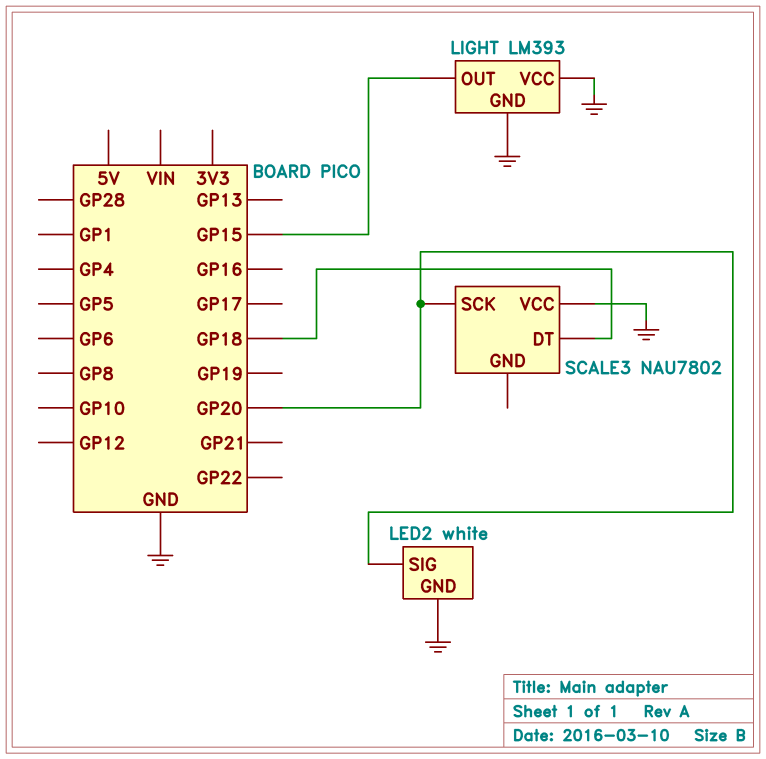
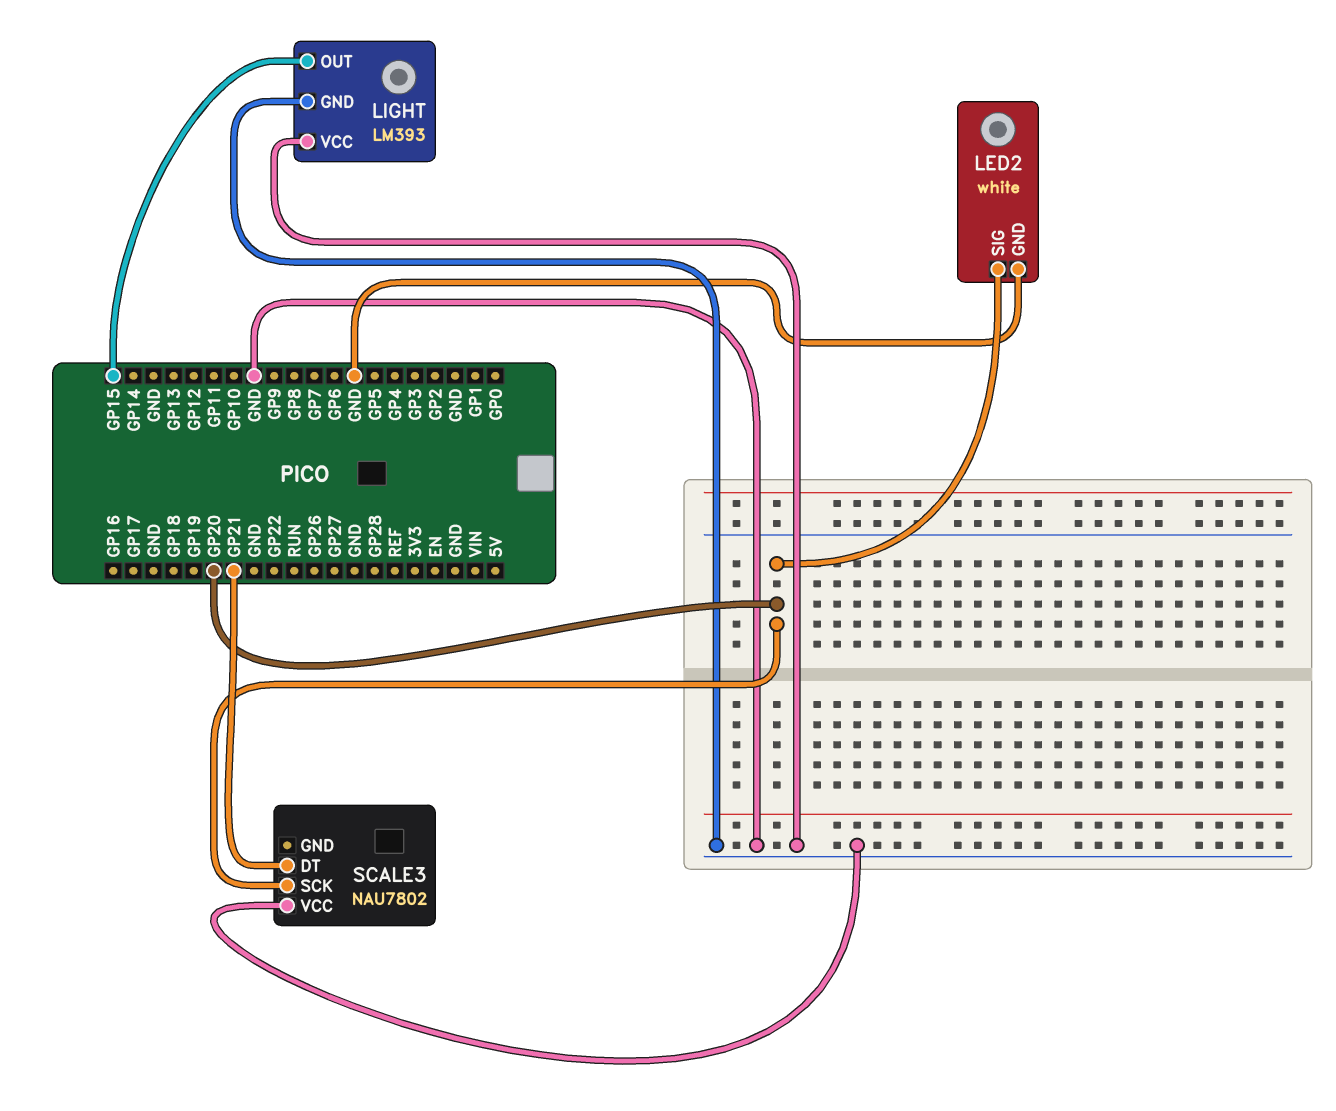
SCALE3 pin DT: GP18 -> GP21

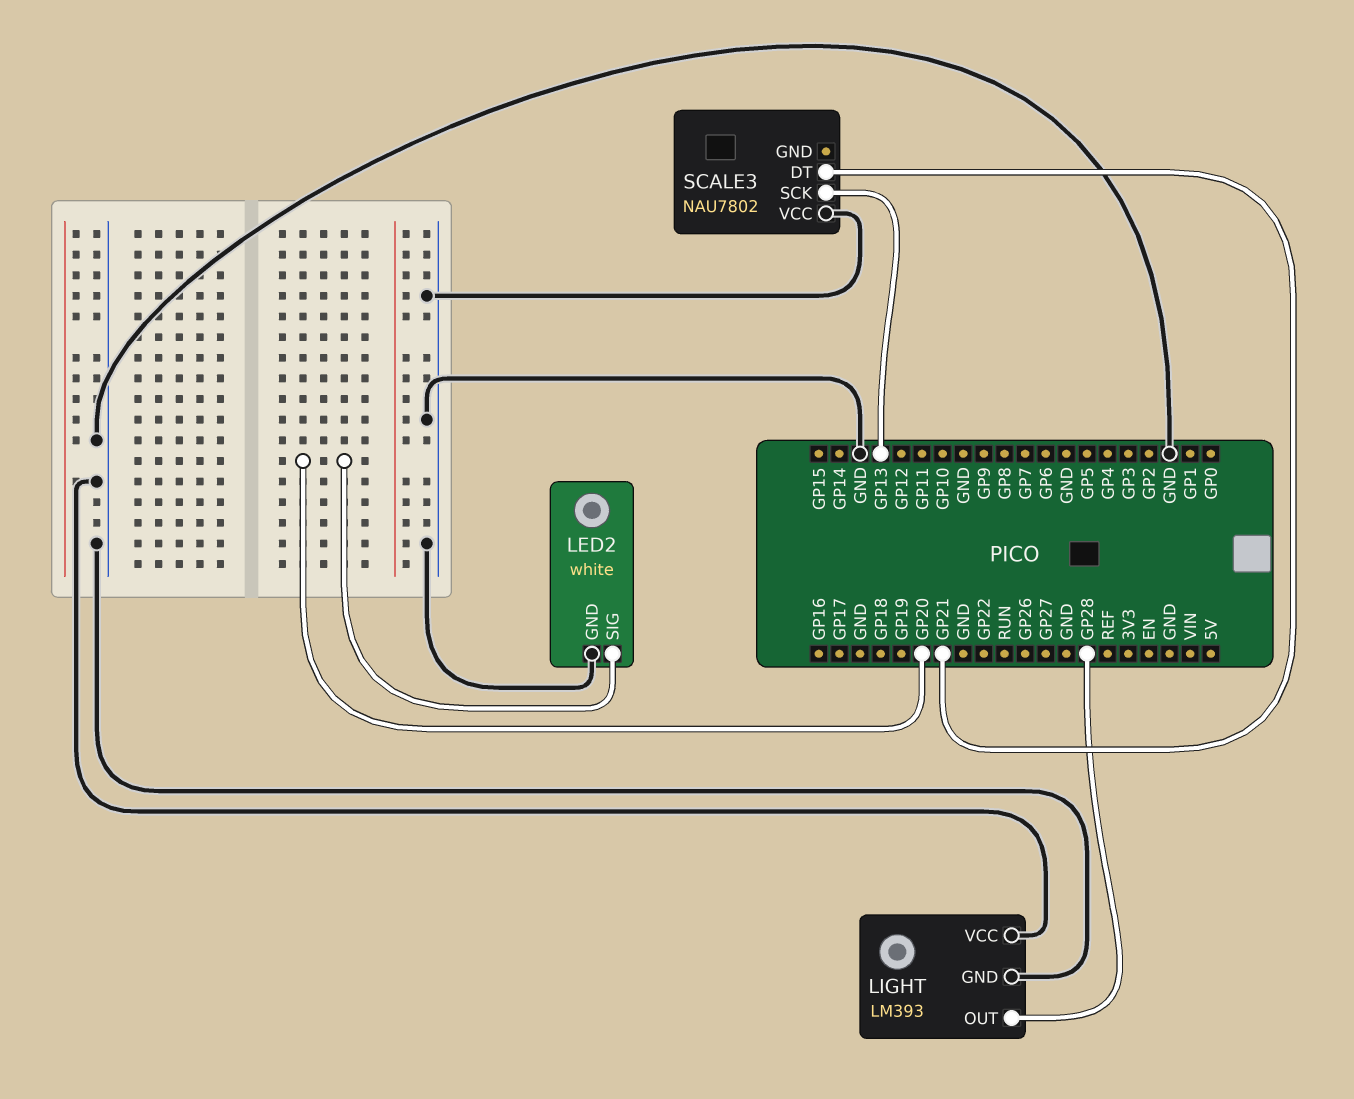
LIGHT pin OUT: GP15 -> GP28
SCALE3 pin SCK: GP20 -> GP13

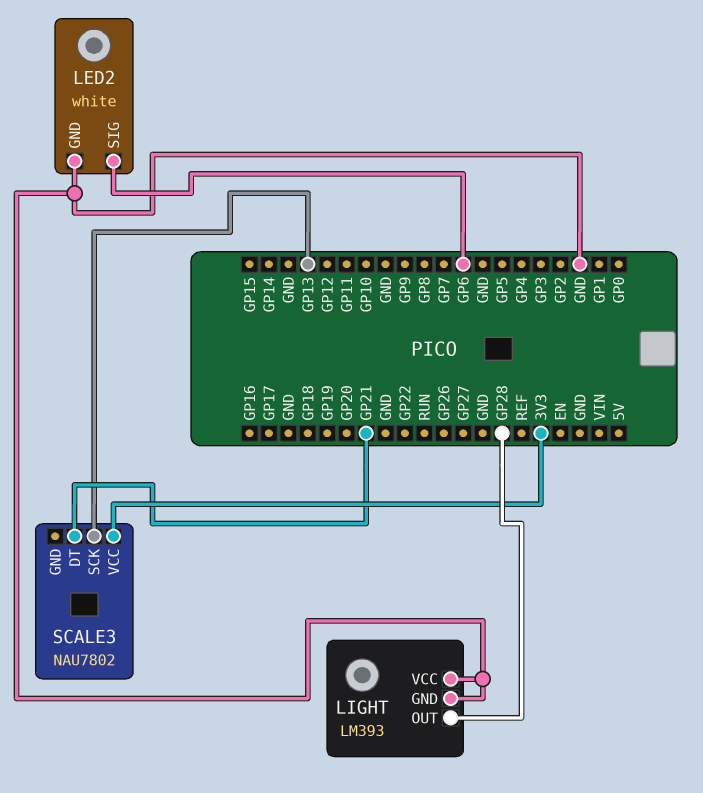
LED2 pin SIG: GP20 -> GP6
SCALE3 pin VCC: GND -> 3V3

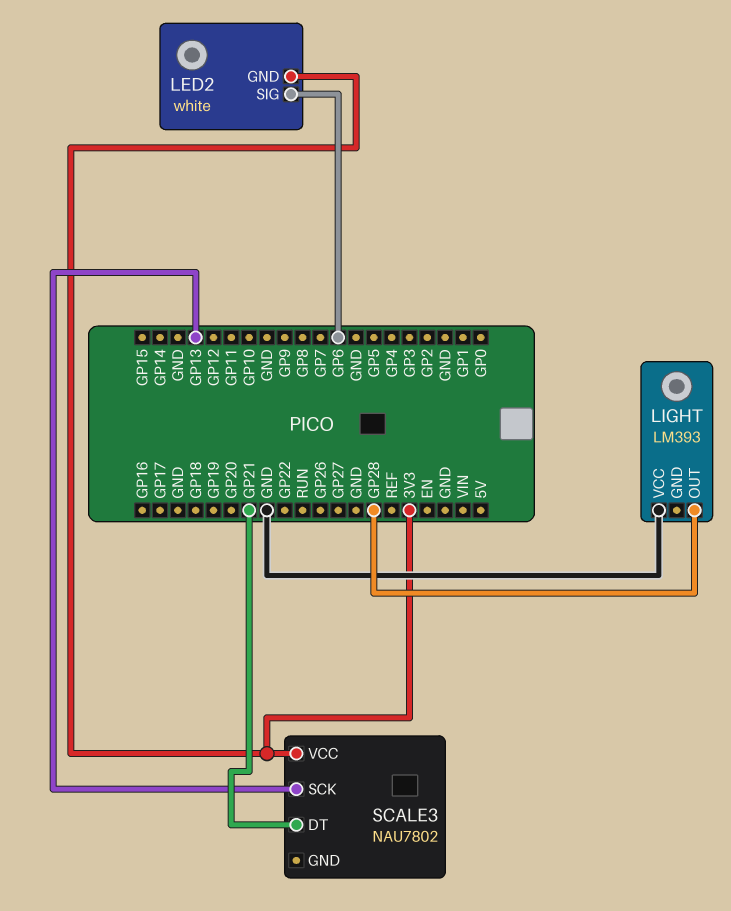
LED2 pin GND: GND -> 3V3
LIGHT pin GND: GND -> none

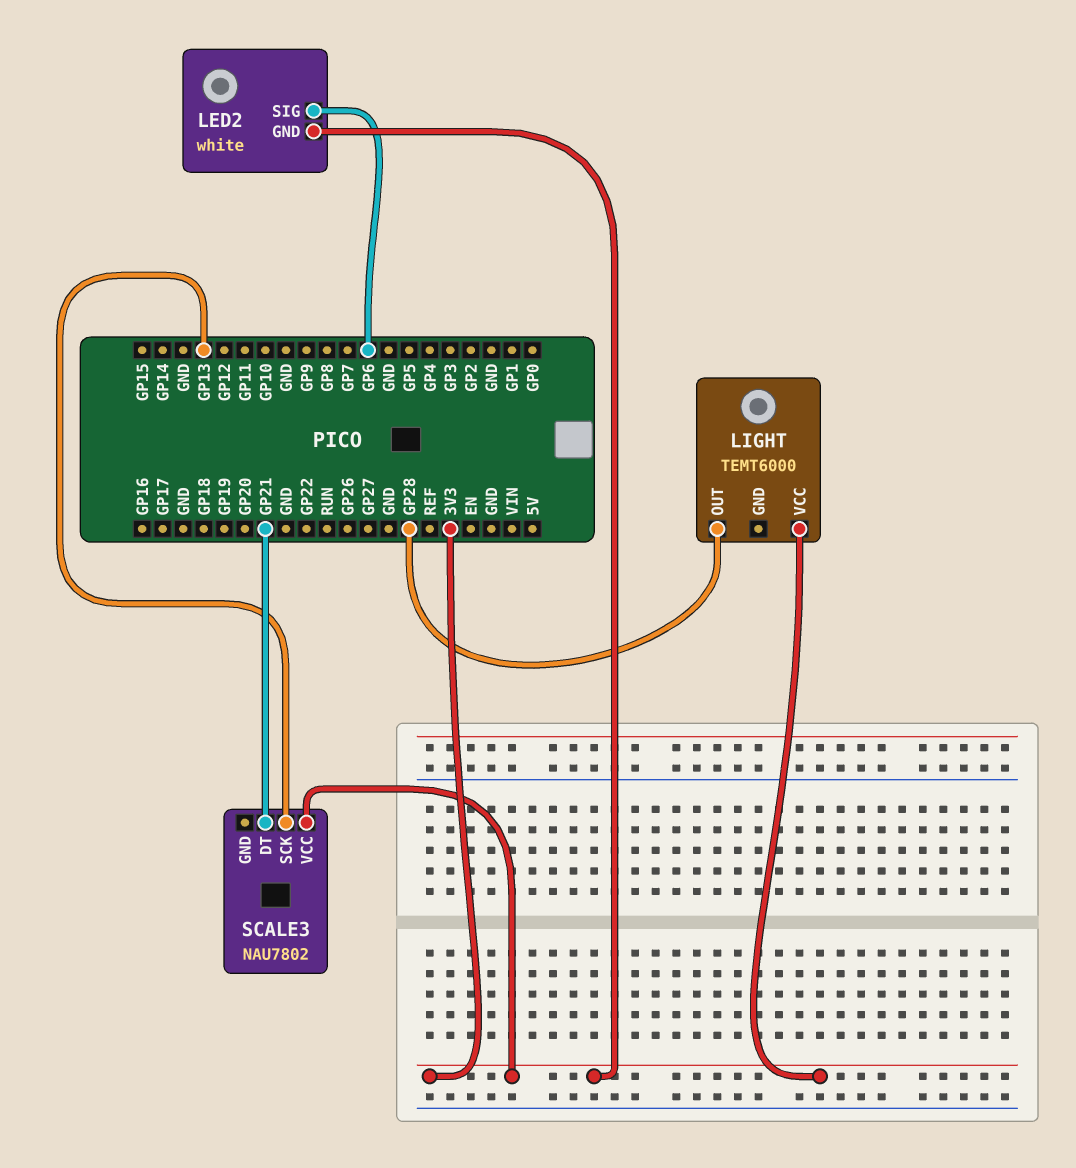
LIGHT: LM393 -> TEMT6000
LIGHT pin VCC: GND -> 3V3

